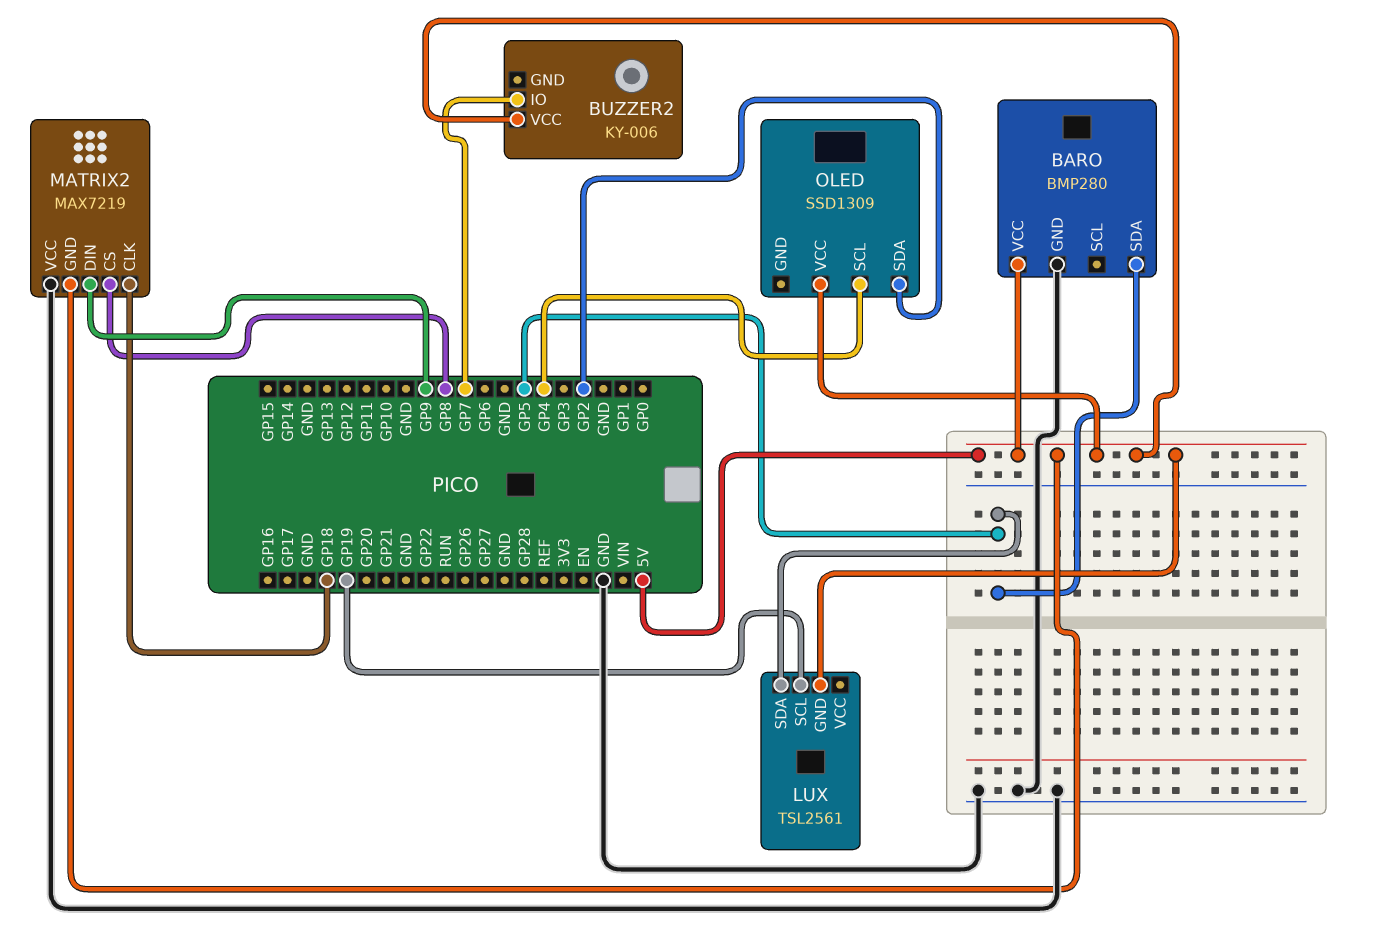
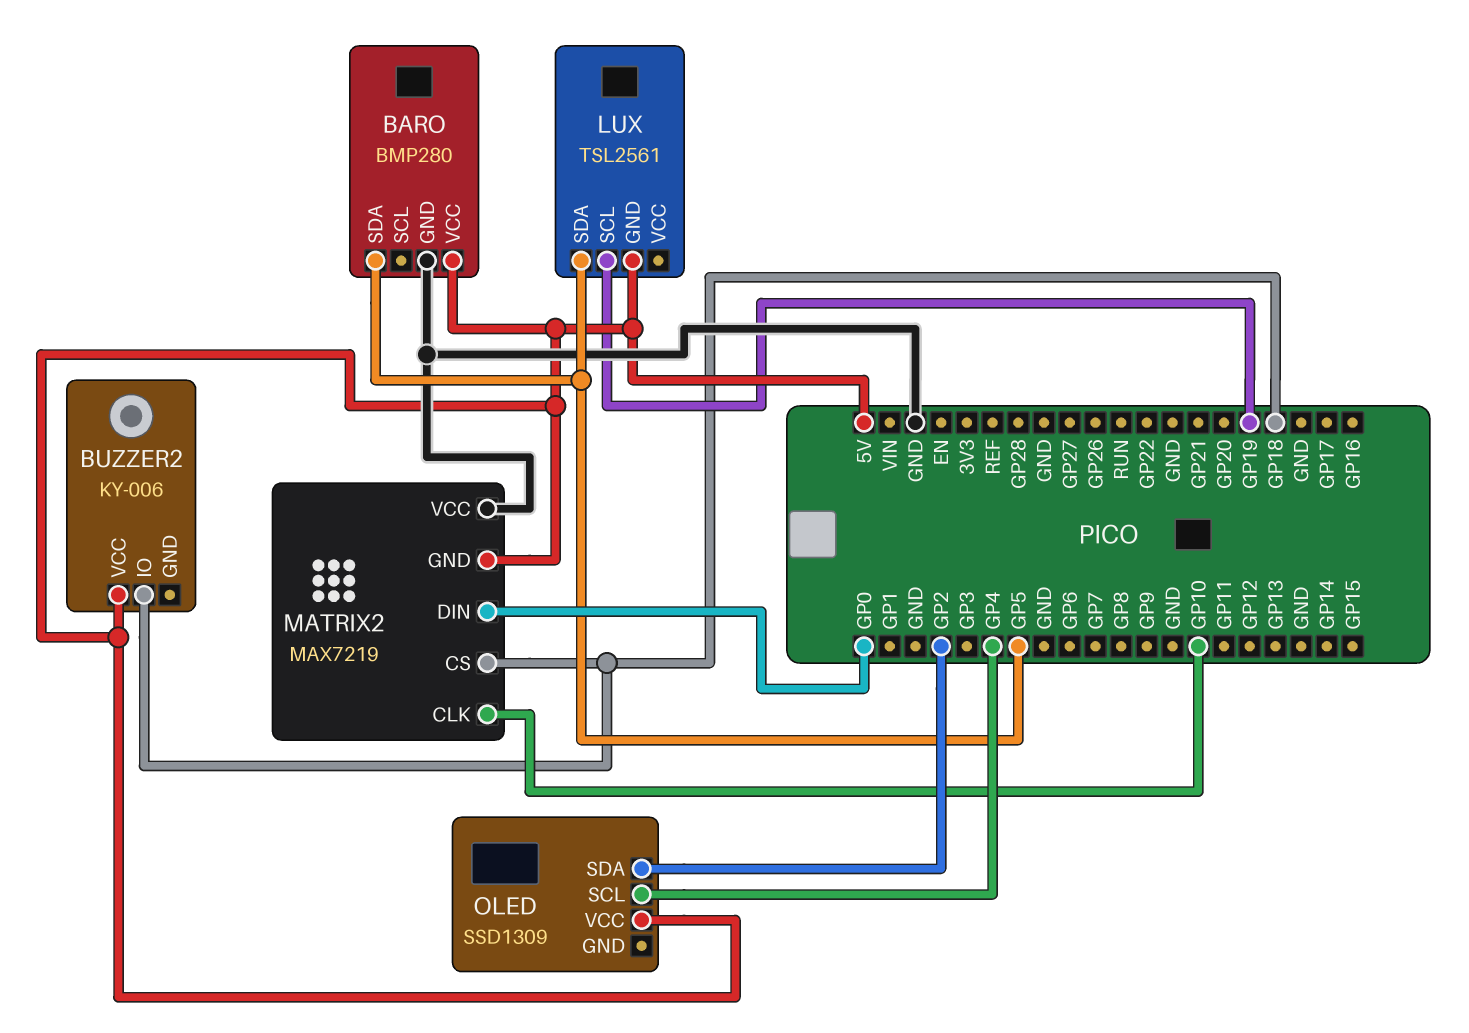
BUZZER2 pin IO: GP7 -> GP18
MATRIX2 pin CLK: GP18 -> GP10
MATRIX2 pin CS: GP8 -> GP18
MATRIX2 pin DIN: GP9 -> GP0

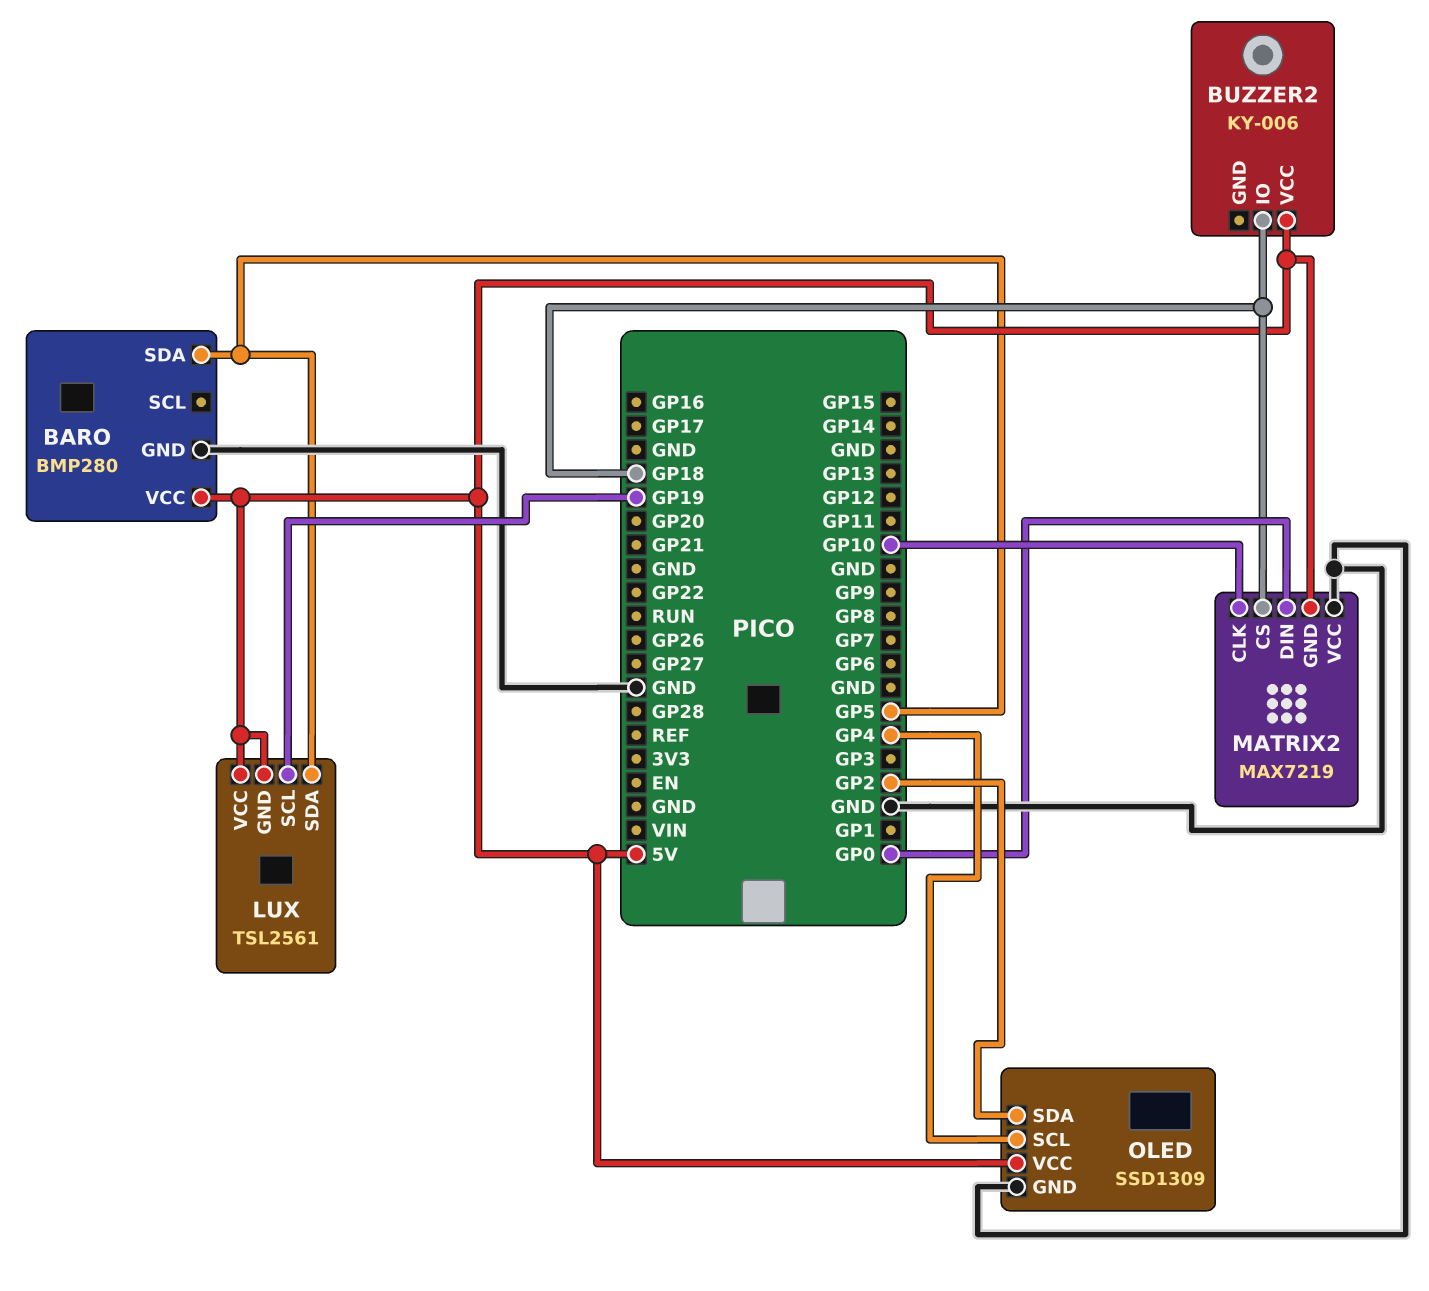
LUX pin VCC: none -> 5V
OLED pin GND: none -> GND

